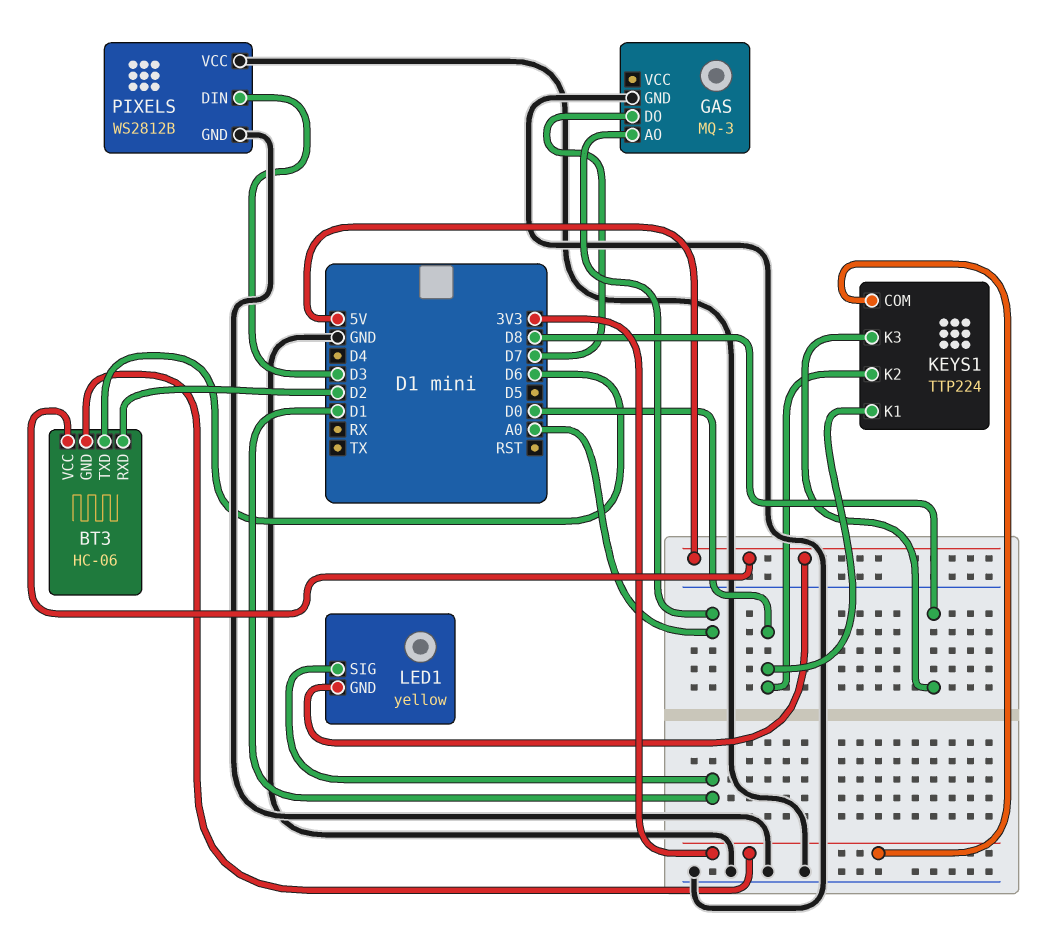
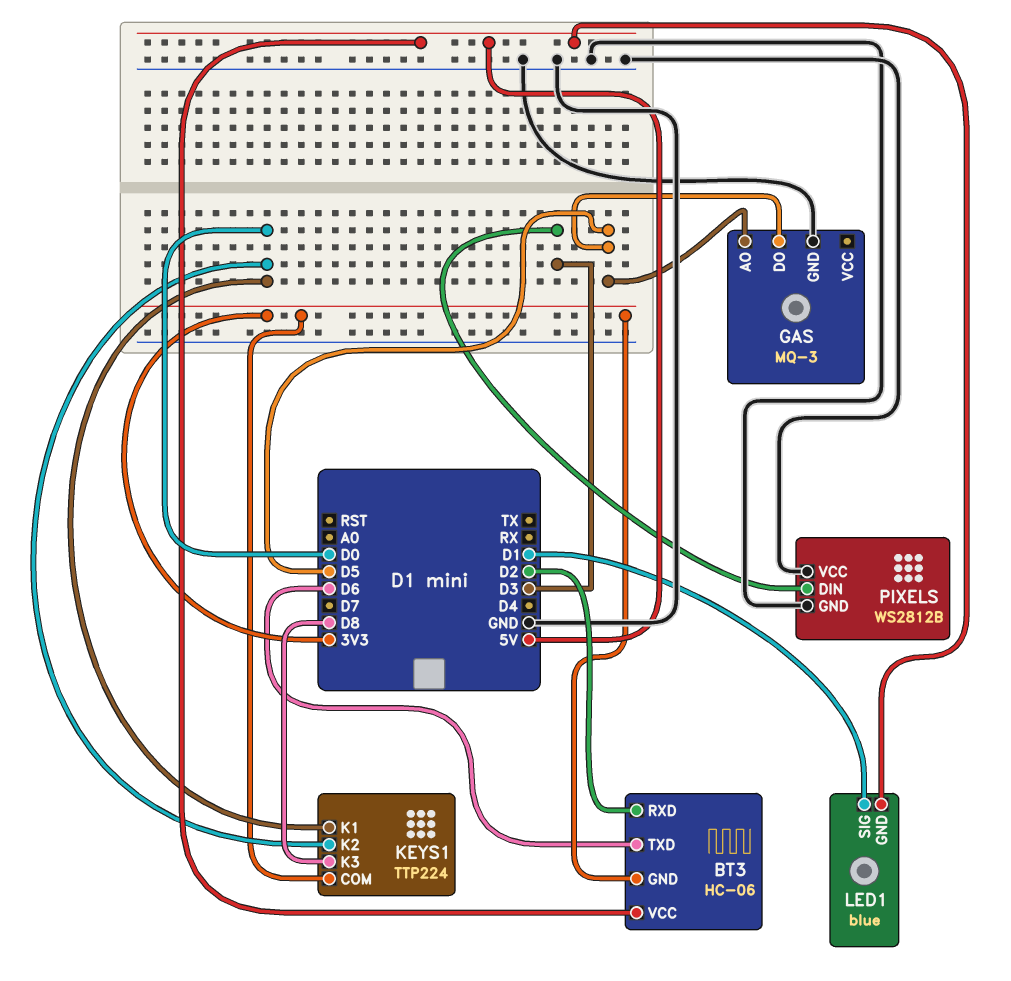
GAS pin AO: A0 -> D5
GAS pin DO: D7 -> D5
LED1: yellow -> blue

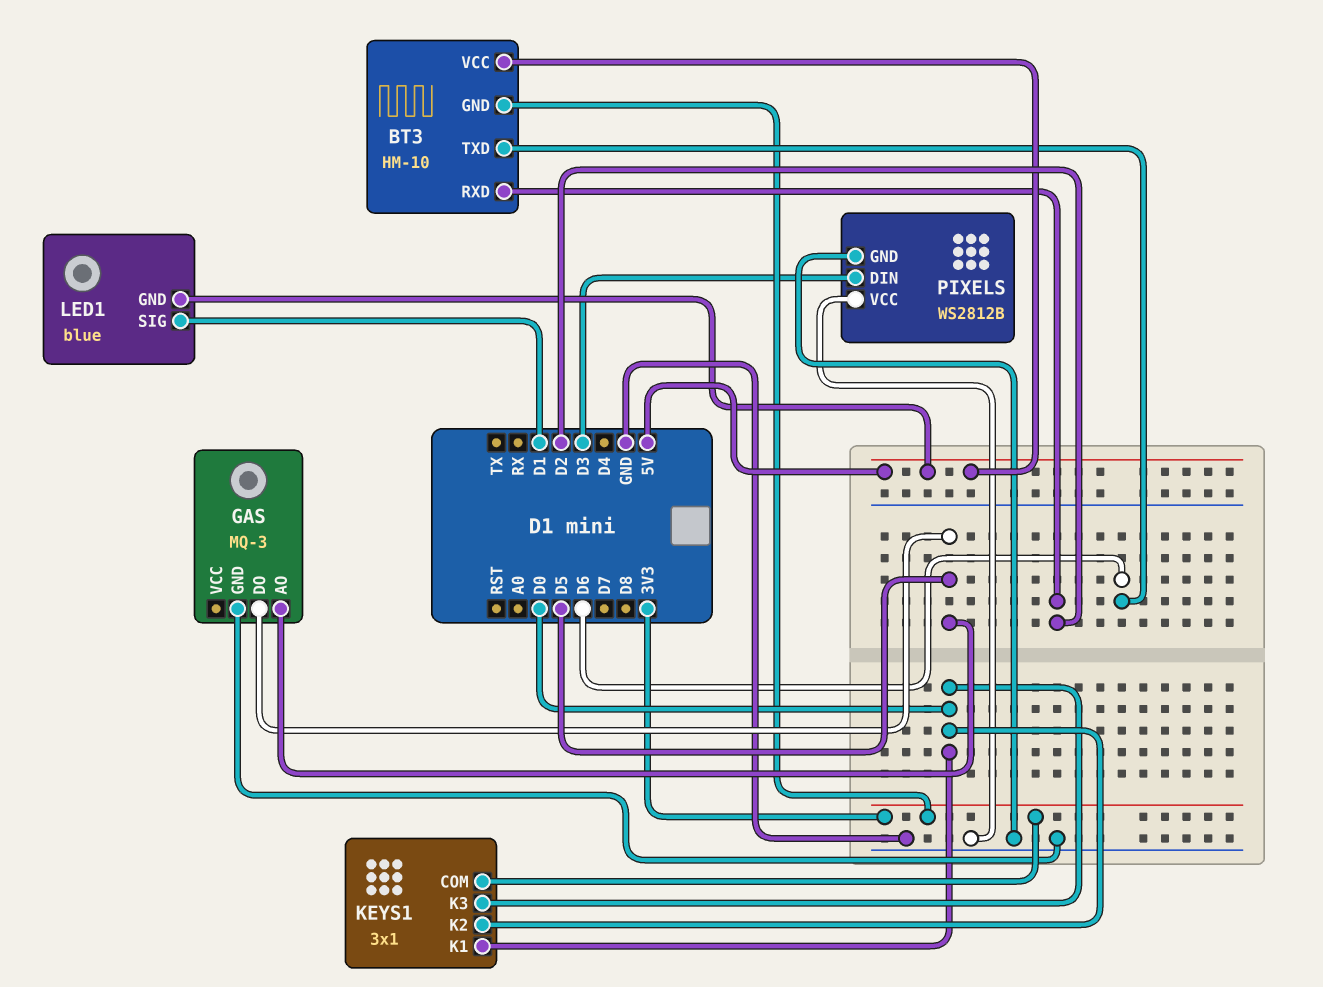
BT3: HC-06 -> HM-10
KEYS1: TTP224 -> 3x1
KEYS1 pin K3: D8 -> D0

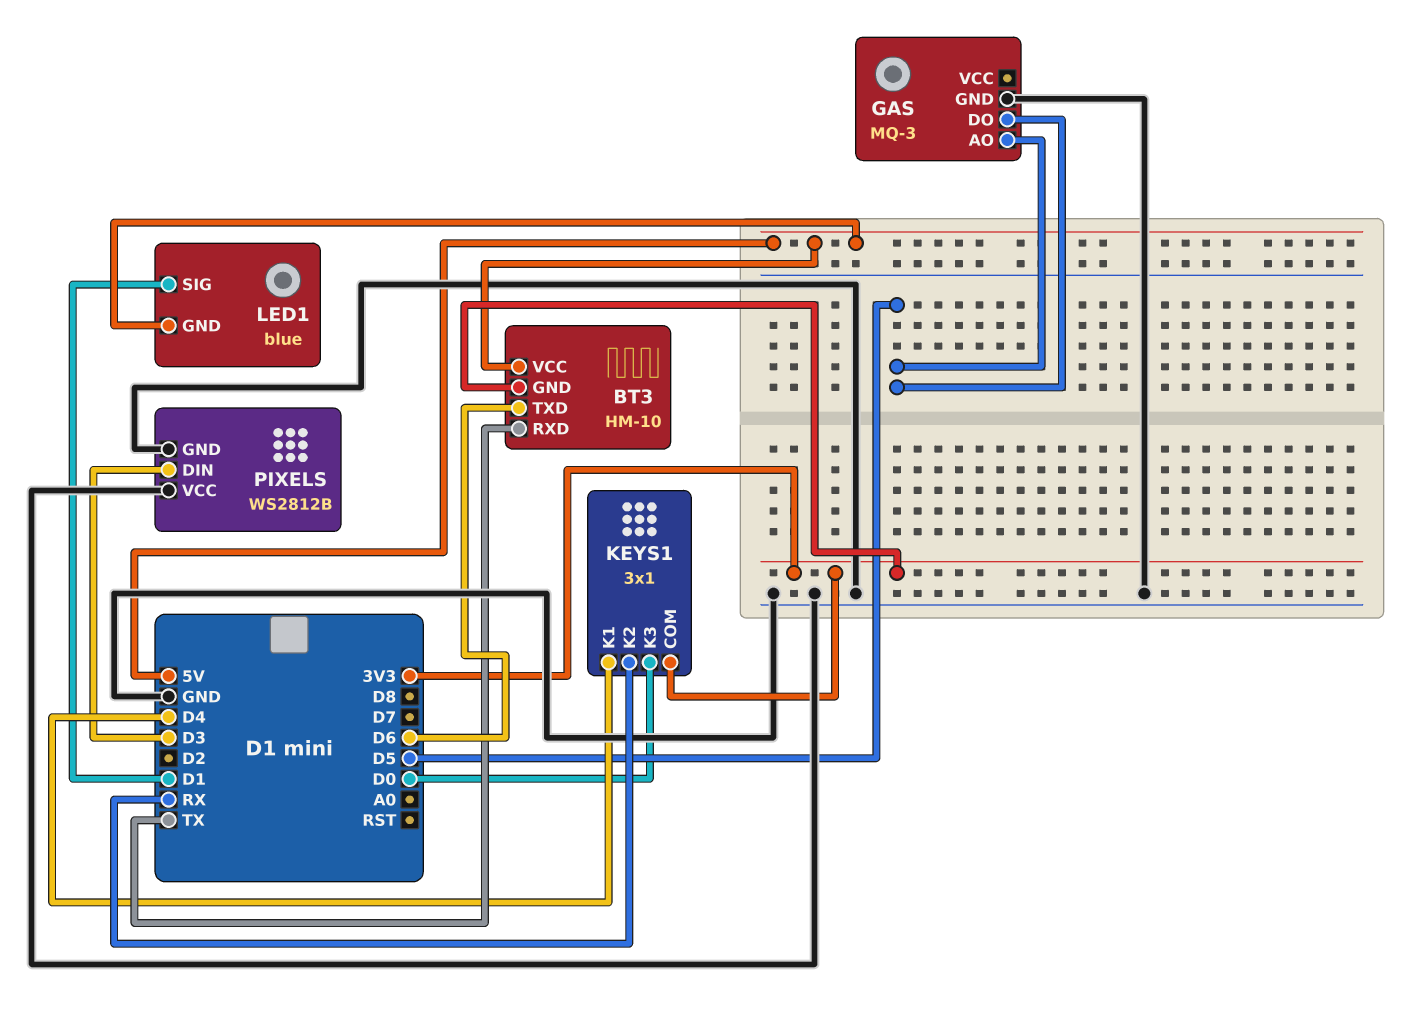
BT3 pin RXD: D2 -> TX
KEYS1 pin K1: D0 -> D4
KEYS1 pin K2: D0 -> RX

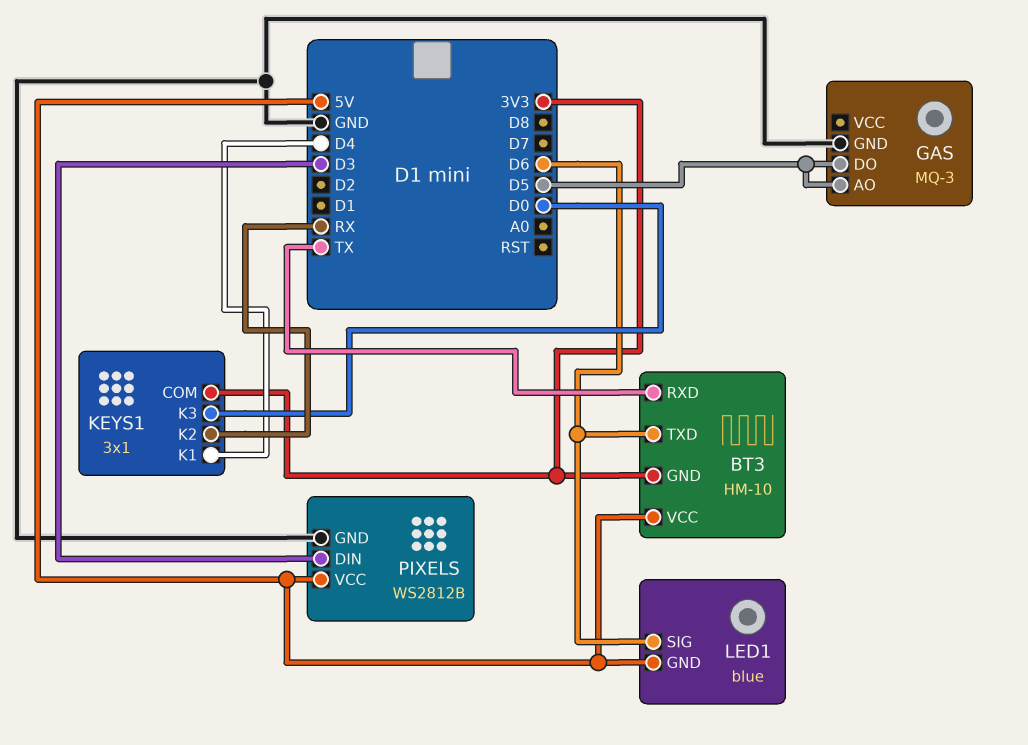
LED1 pin SIG: D1 -> D6
PIXELS pin VCC: GND -> 5V

